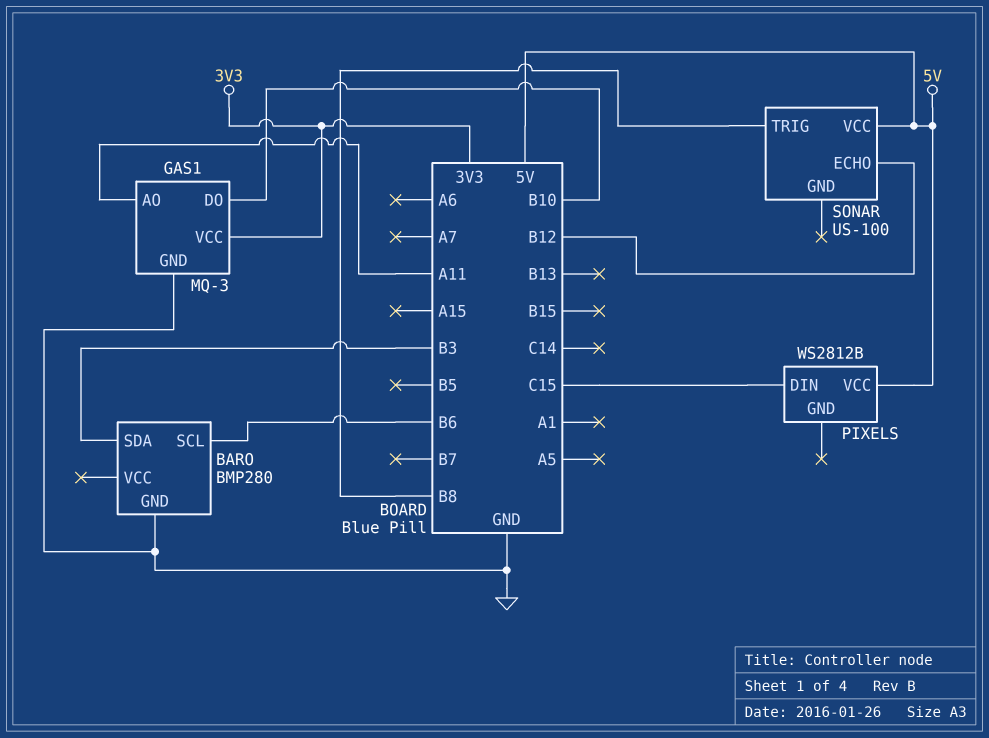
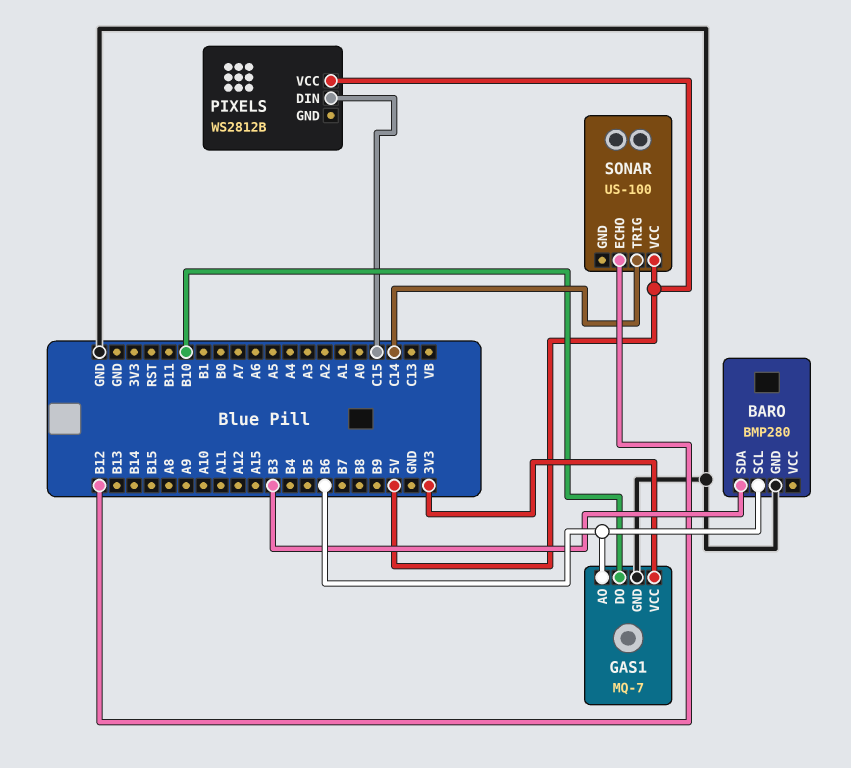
GAS1: MQ-3 -> MQ-7
GAS1 pin AO: A11 -> B6
SONAR pin TRIG: B8 -> C14

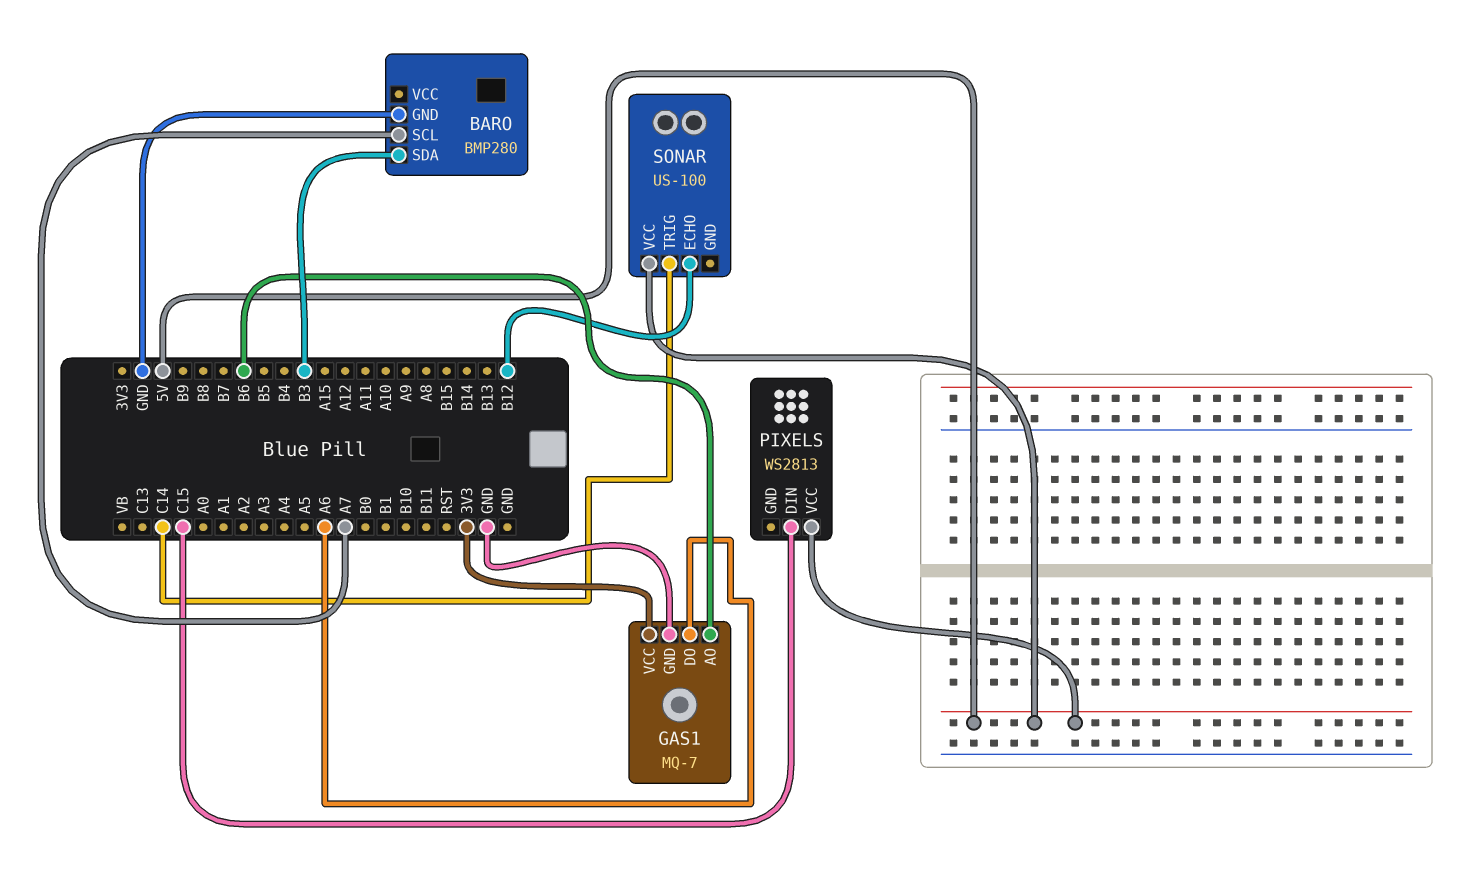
BARO pin SCL: B6 -> A7
GAS1 pin DO: B10 -> A6
PIXELS: WS2812B -> WS2813

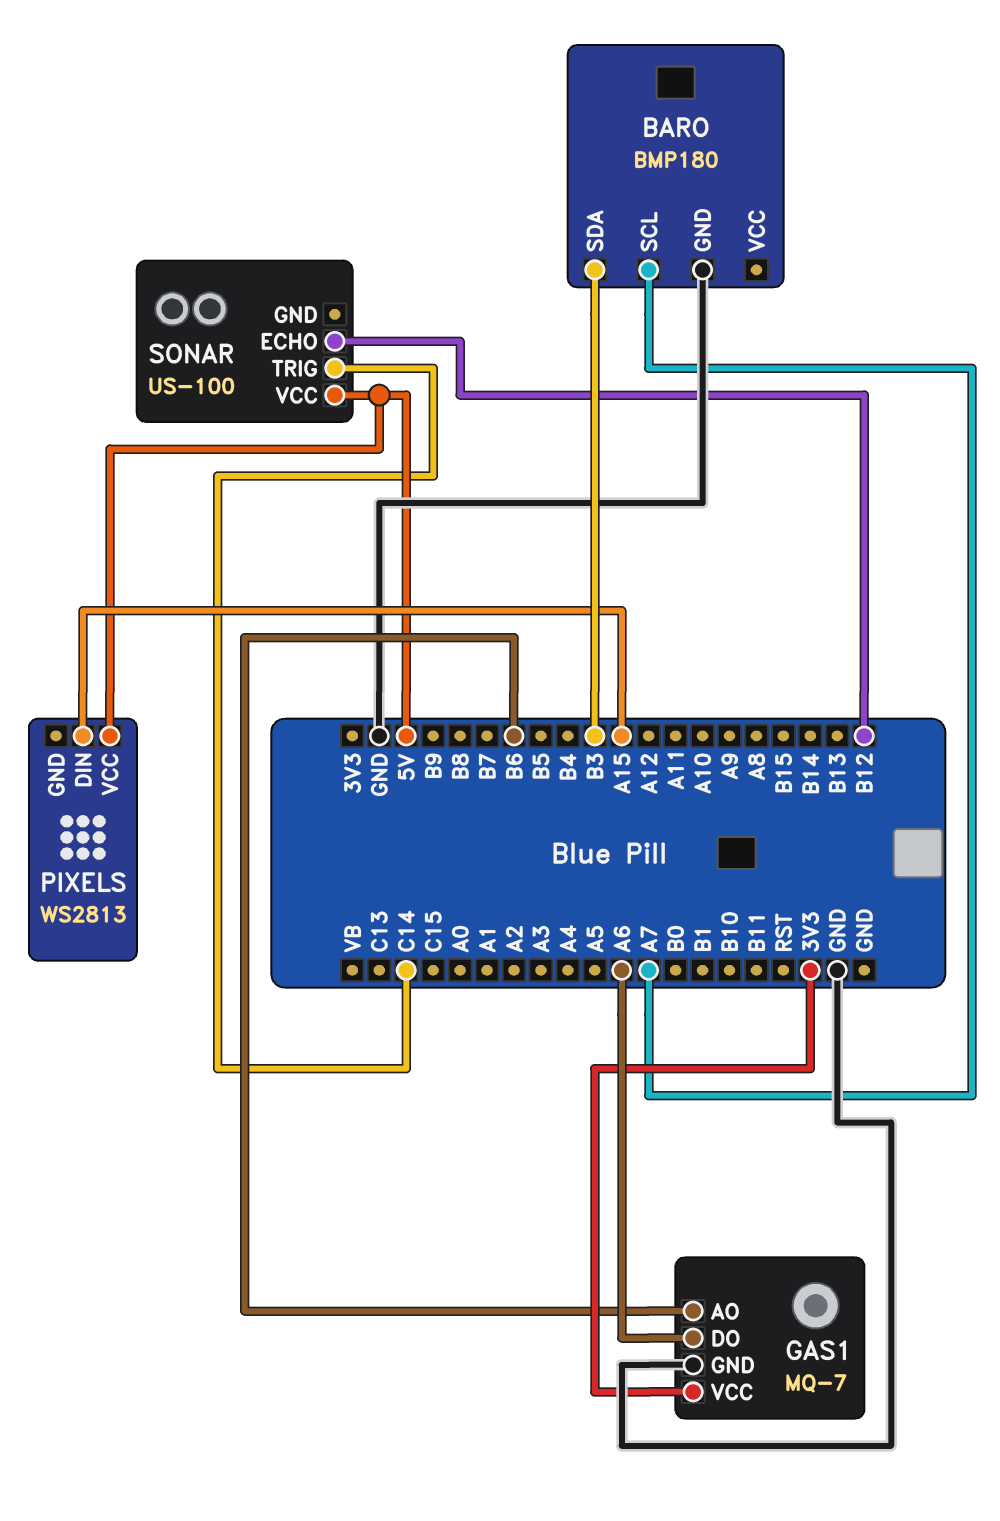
BARO: BMP280 -> BMP180
PIXELS pin DIN: C15 -> A15

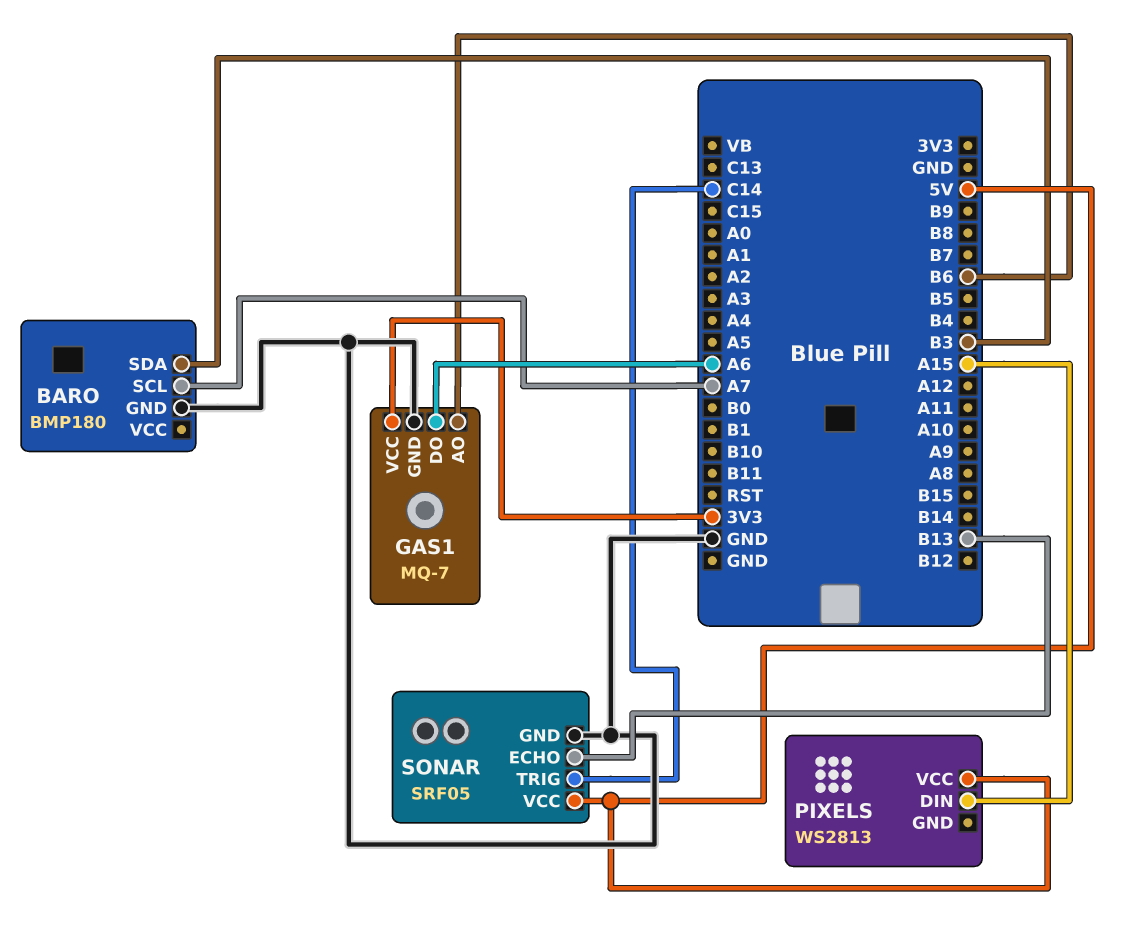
SONAR: US-100 -> SRF05
SONAR pin ECHO: B12 -> B13
SONAR pin GND: none -> GND

